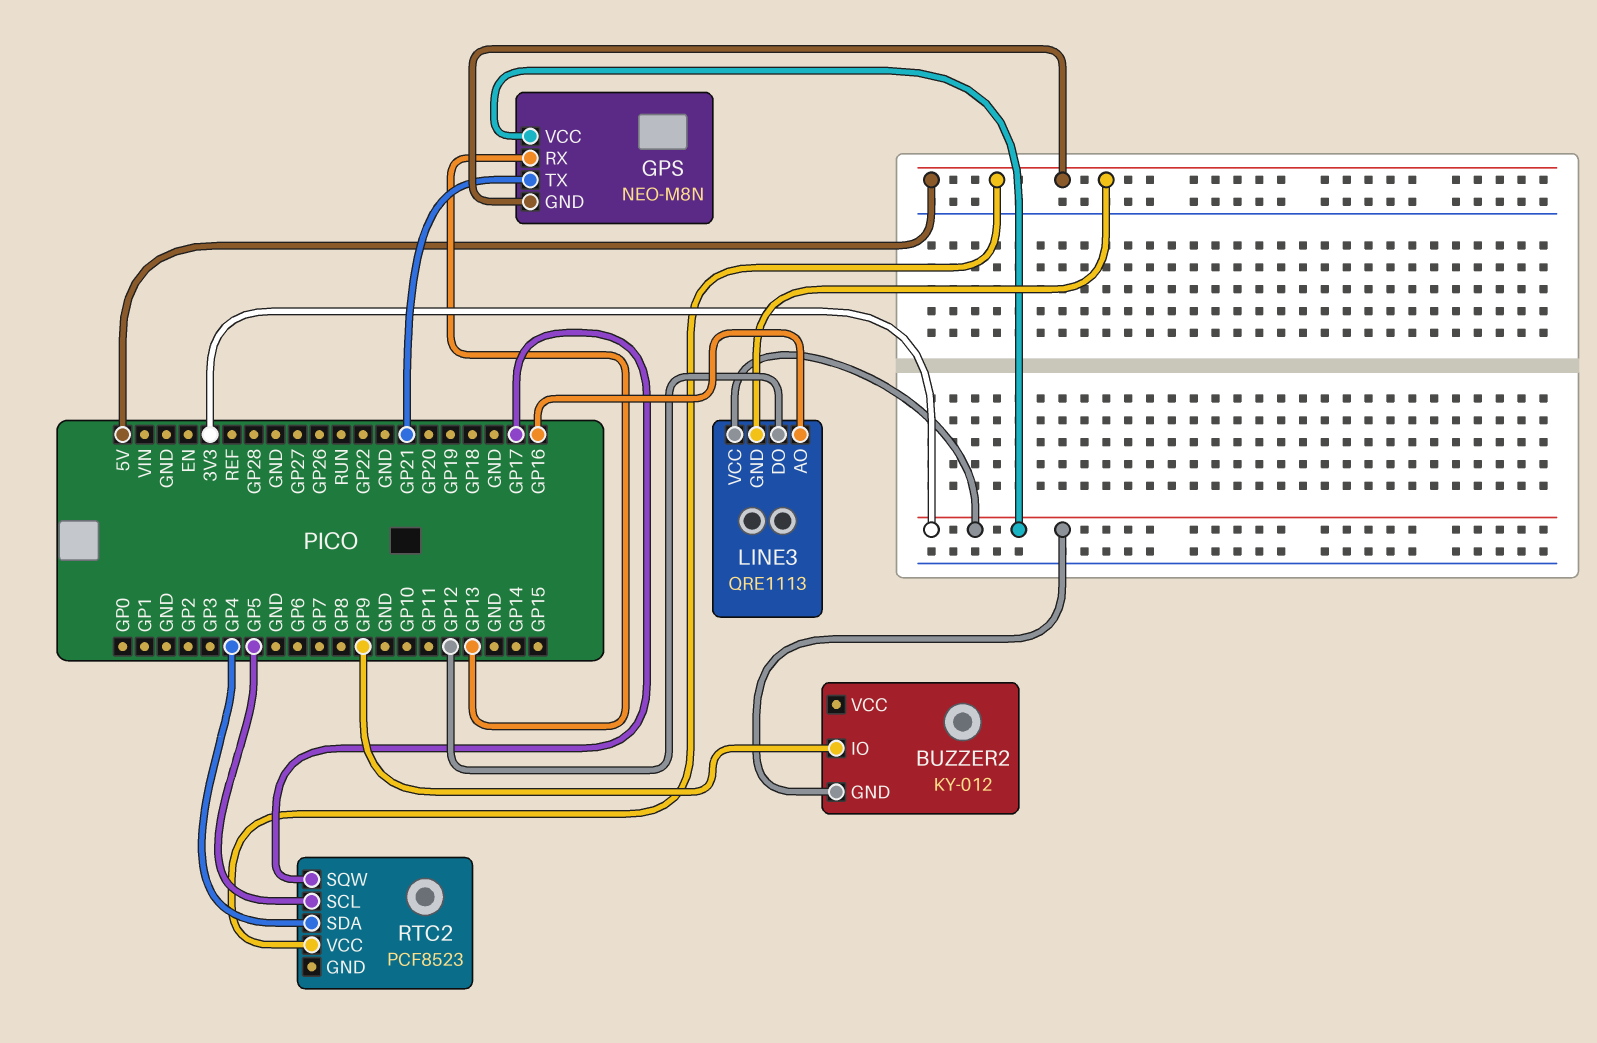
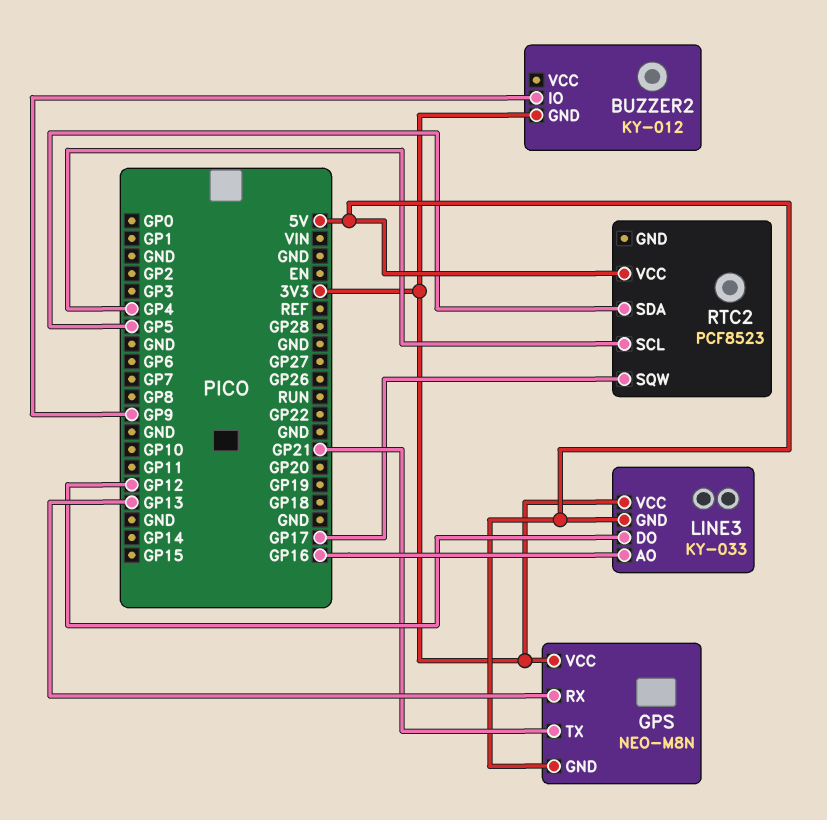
LINE3: QRE1113 -> KY-033
RTC2 pin SCL: GP5 -> GP4
RTC2 pin SDA: GP4 -> GP5

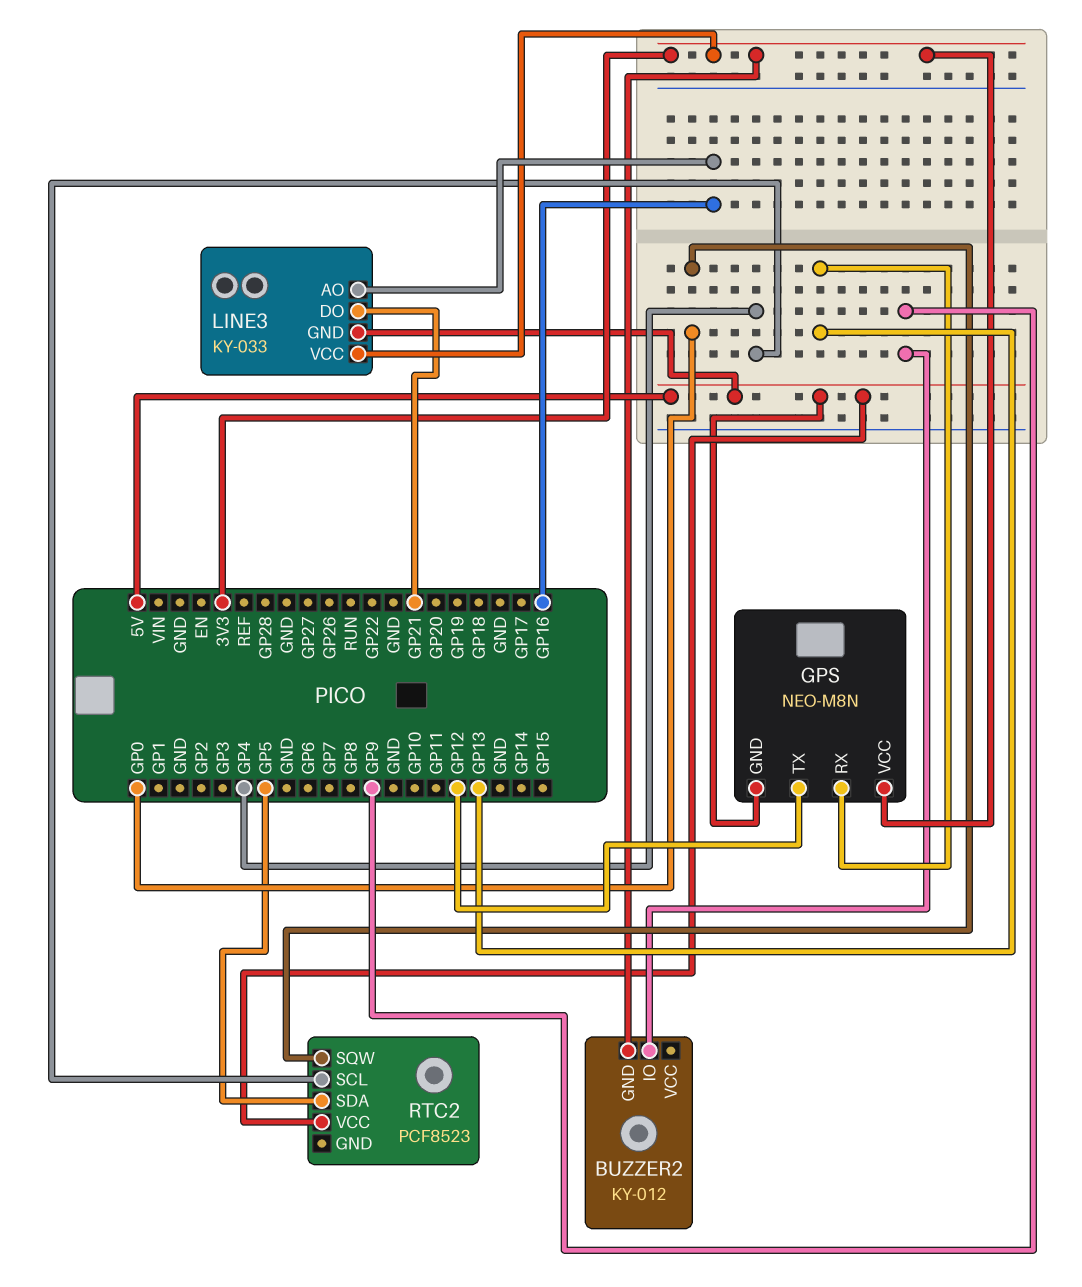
GPS pin TX: GP21 -> GP12
LINE3 pin DO: GP12 -> GP21
RTC2 pin SQW: GP17 -> GP0

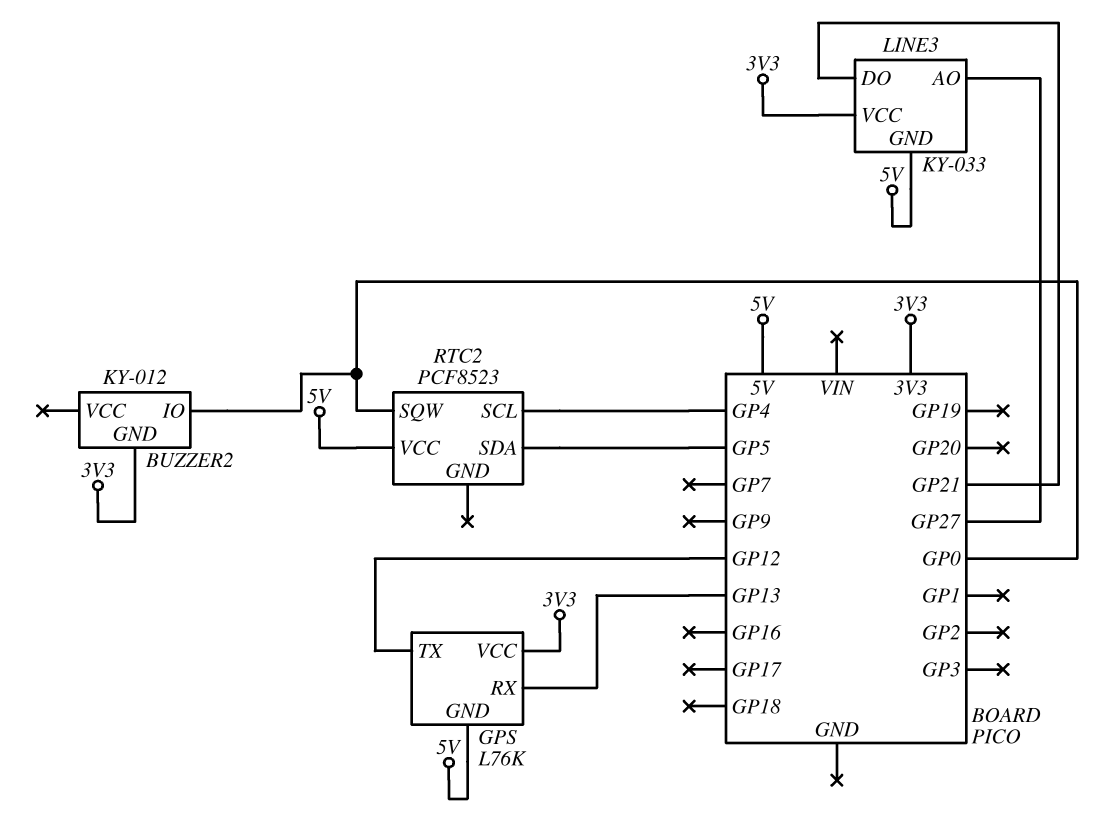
BUZZER2 pin IO: GP9 -> GP0
GPS: NEO-M8N -> L76K
LINE3 pin AO: GP16 -> GP27

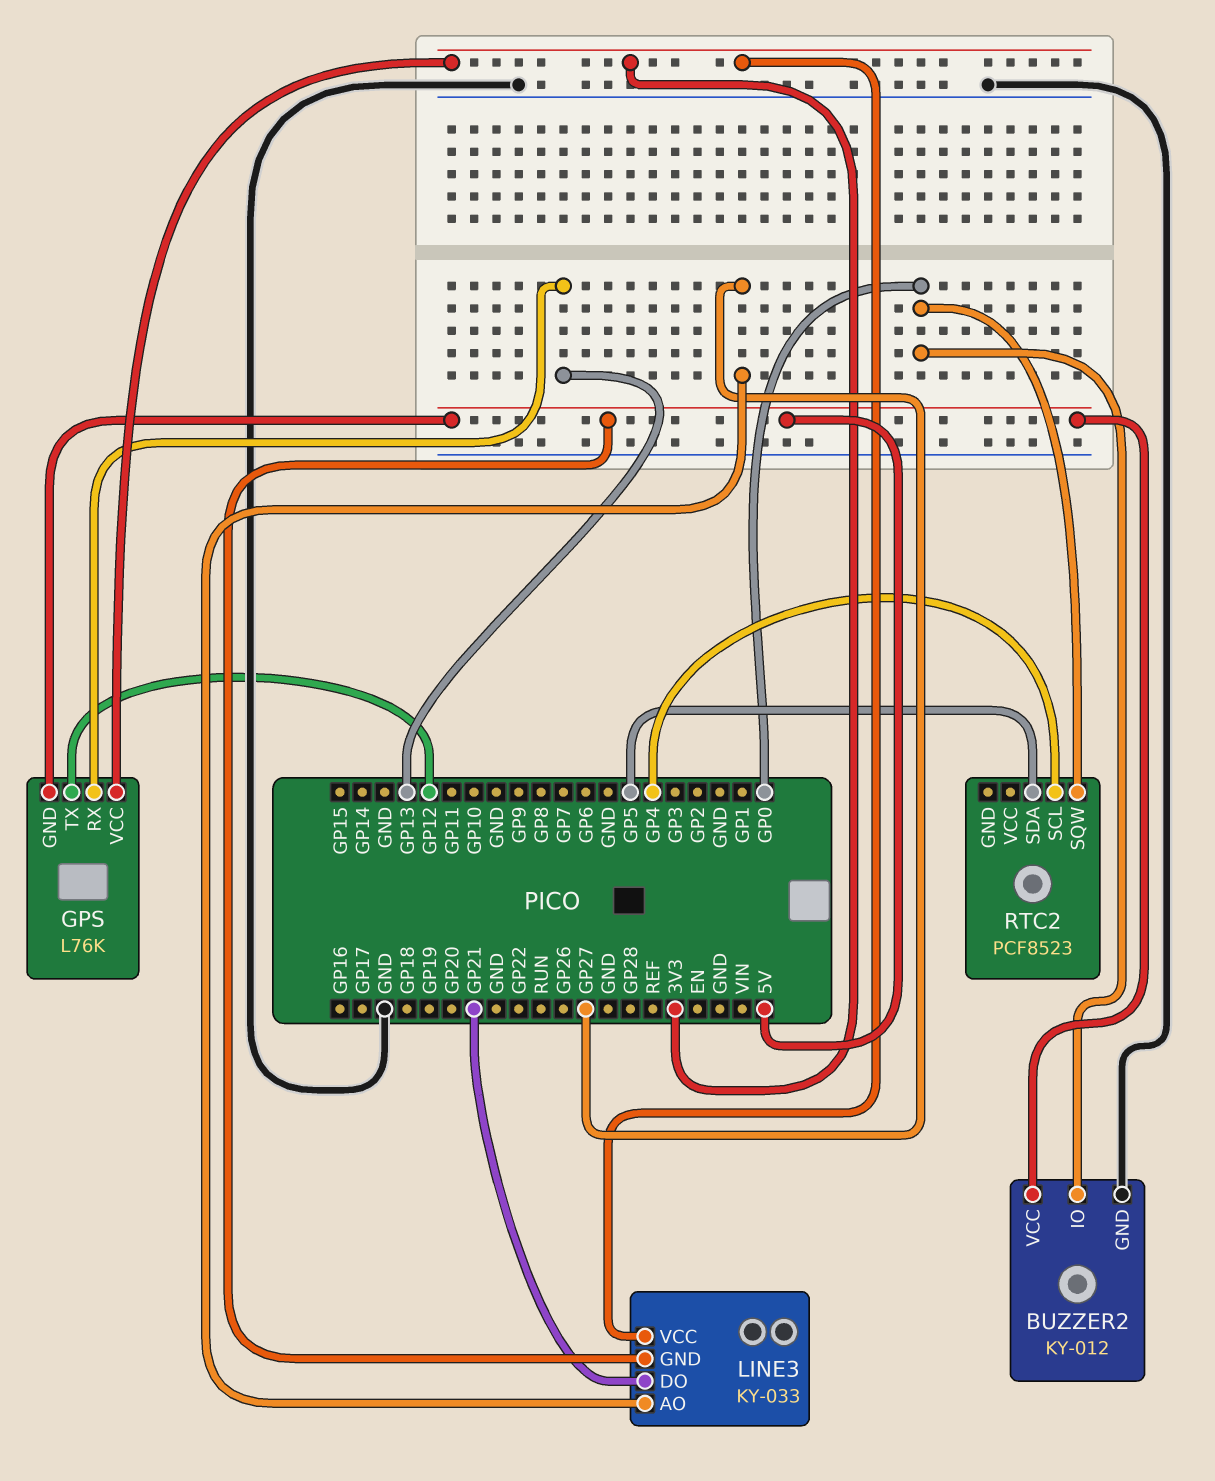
BUZZER2 pin GND: 3V3 -> GND
BUZZER2 pin VCC: none -> 5V
RTC2 pin VCC: 5V -> none

